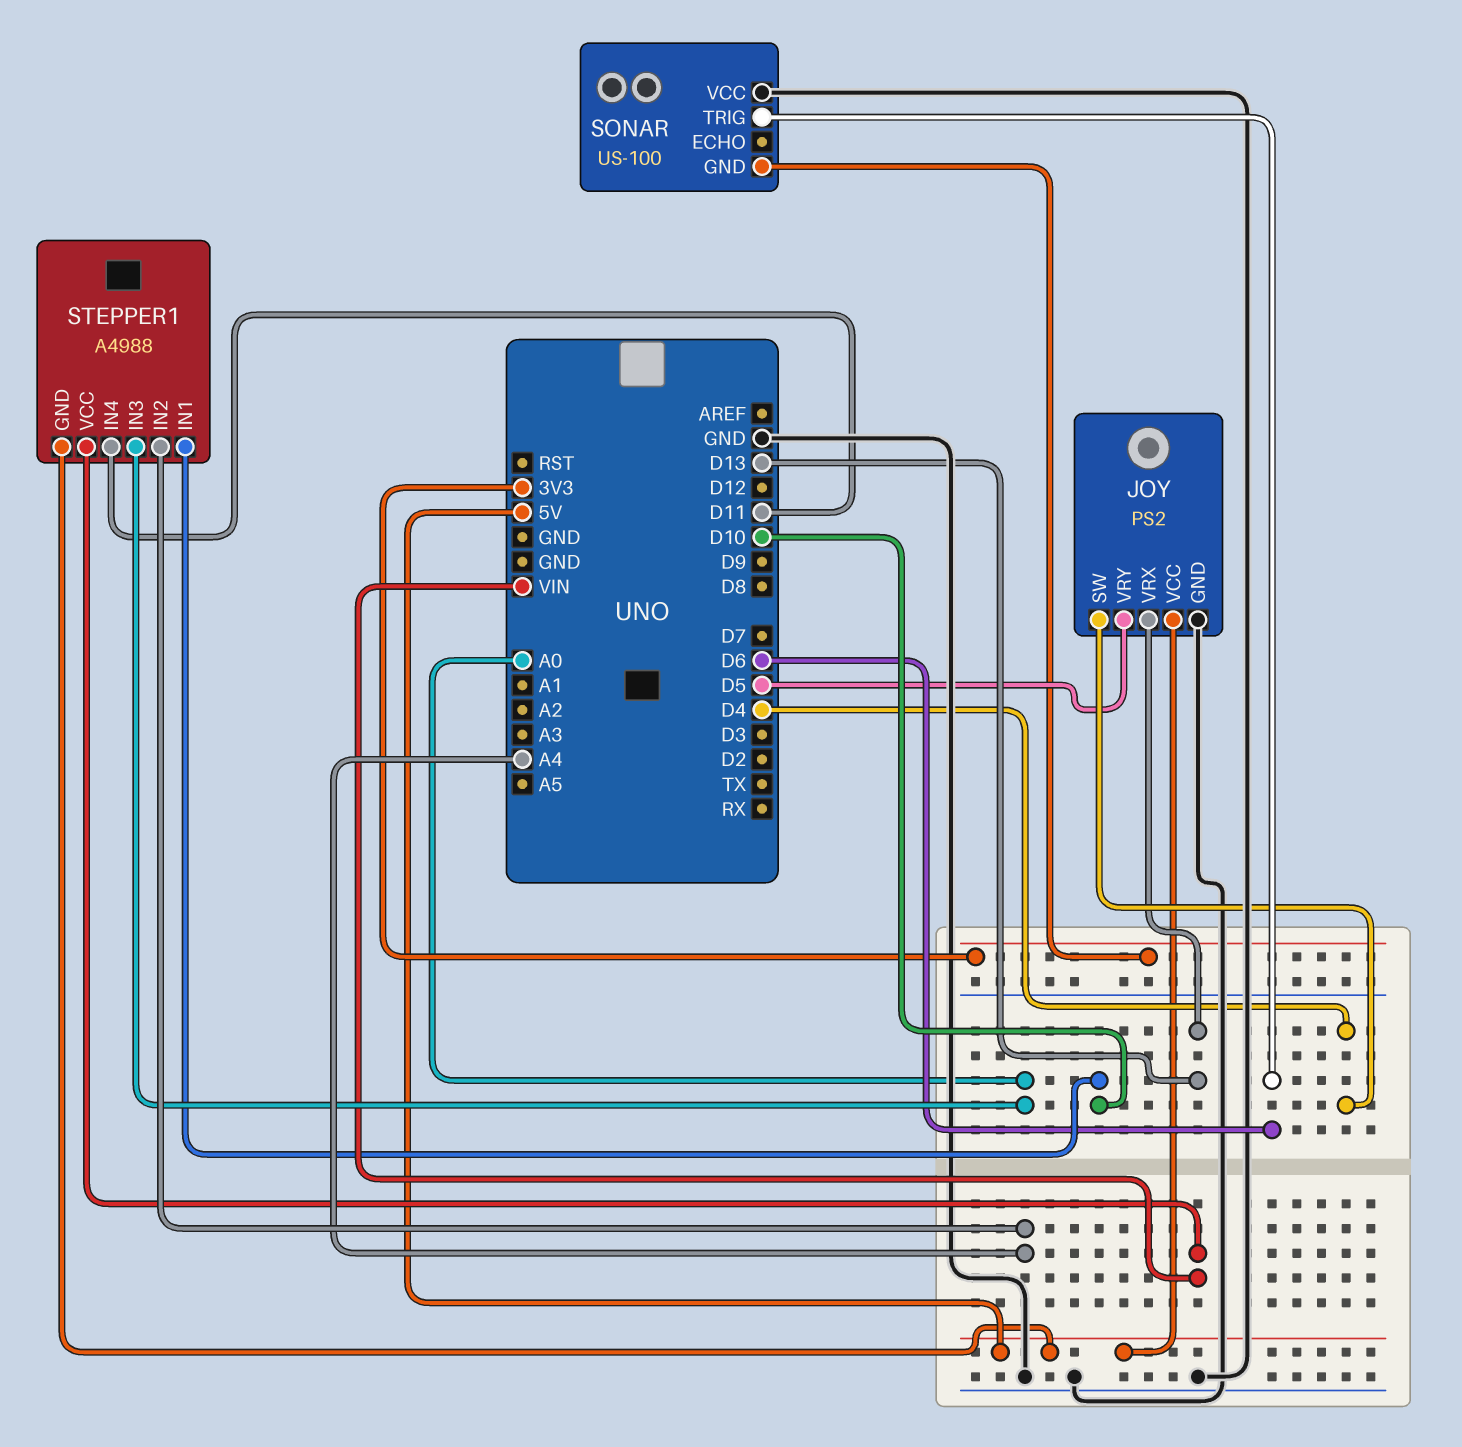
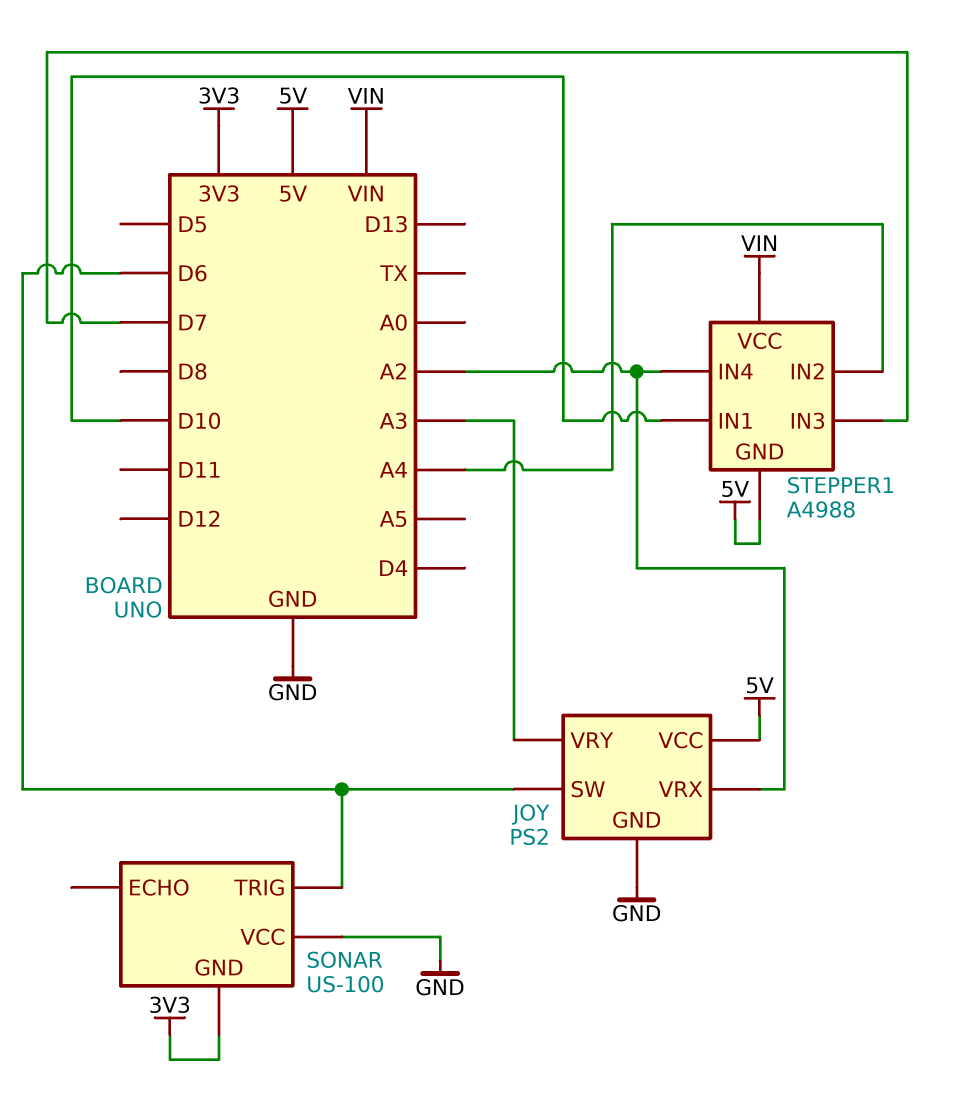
JOY pin SW: D4 -> D6
JOY pin VRX: D13 -> A2
JOY pin VRY: D5 -> A3
STEPPER1 pin IN3: A0 -> D7
STEPPER1 pin IN4: D11 -> A2

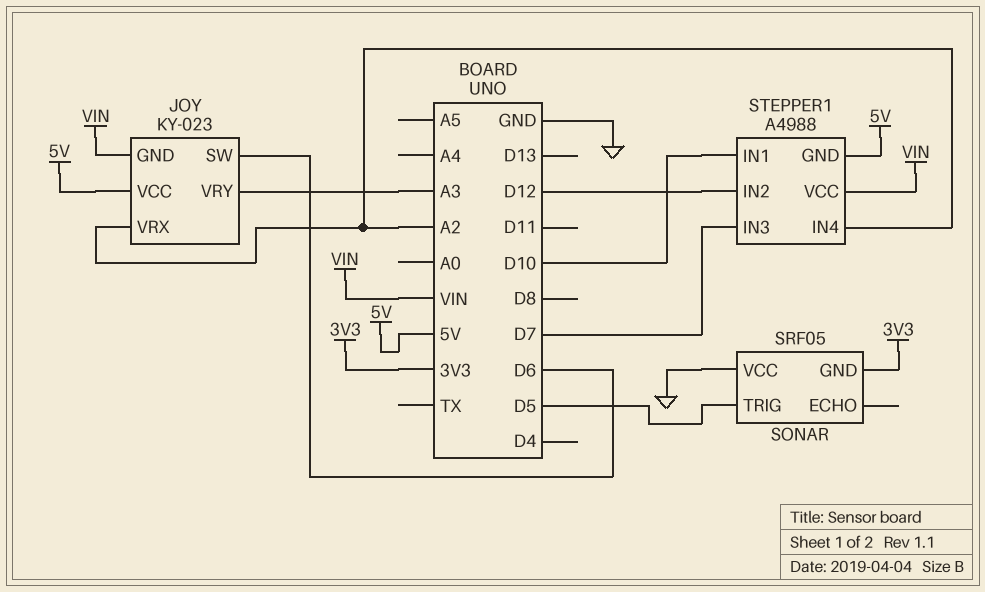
JOY: PS2 -> KY-023
JOY pin GND: GND -> VIN
SONAR: US-100 -> SRF05
SONAR pin TRIG: D6 -> D5
STEPPER1 pin IN2: A4 -> D12

